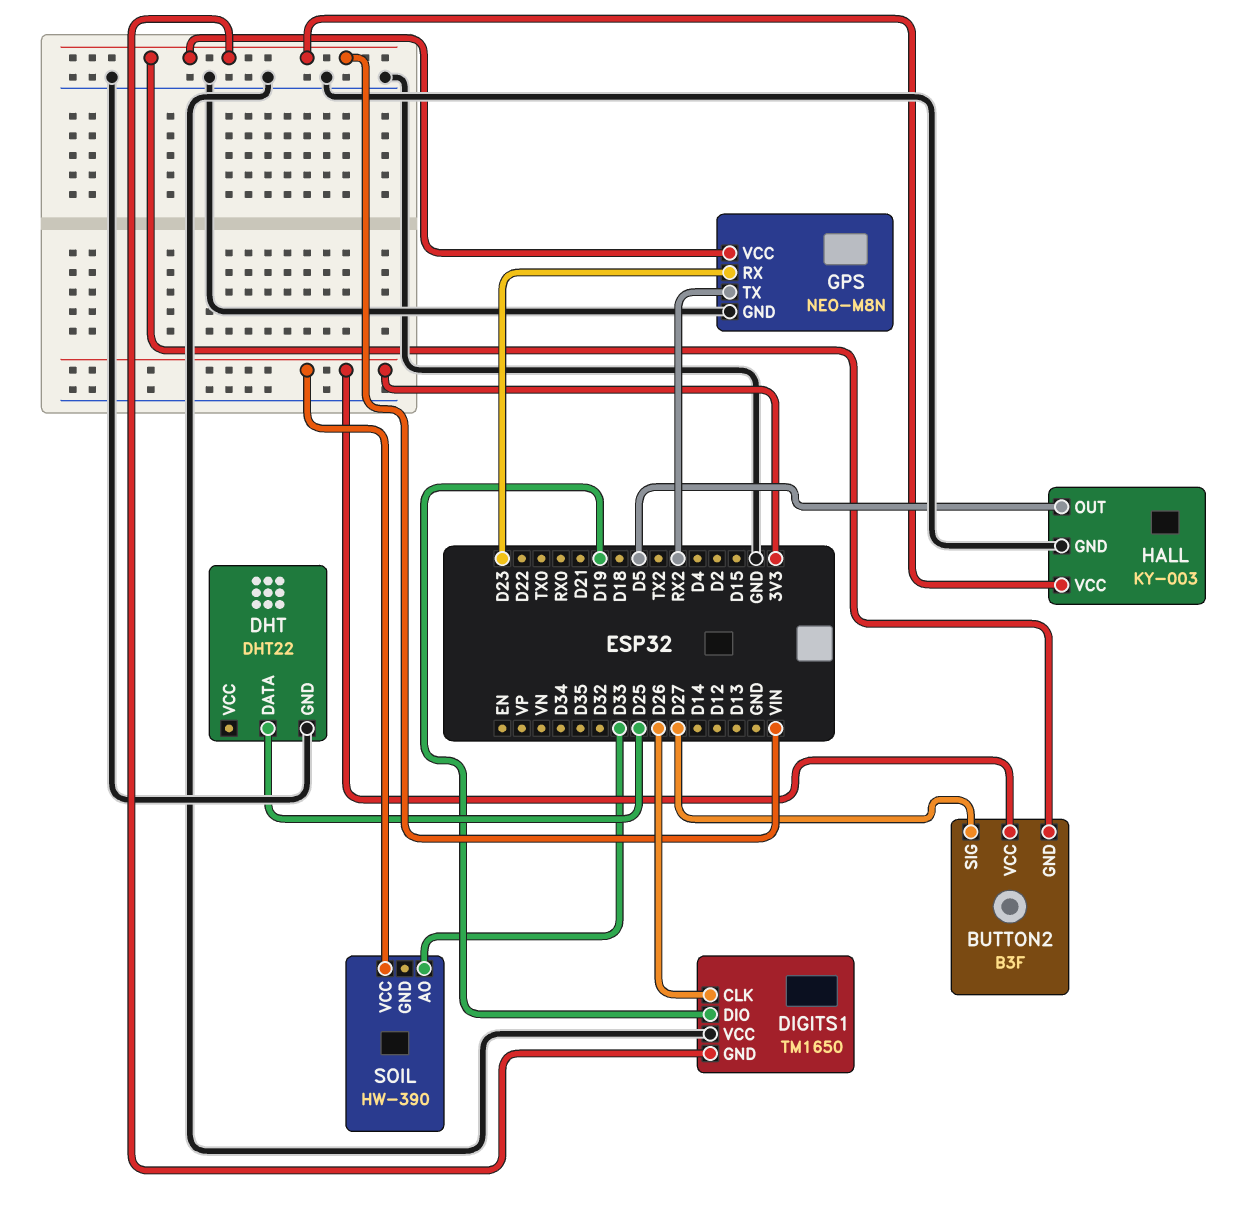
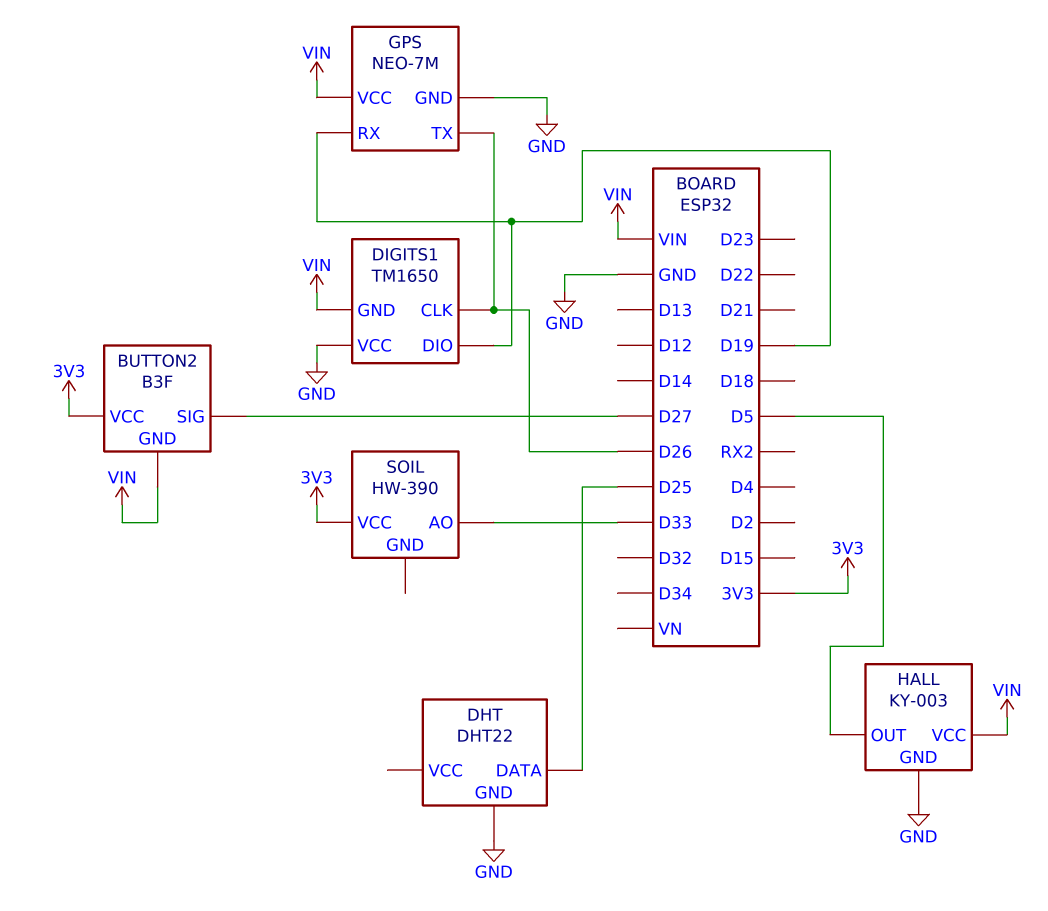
GPS: NEO-M8N -> NEO-7M
GPS pin RX: D23 -> D19
GPS pin TX: RX2 -> D26

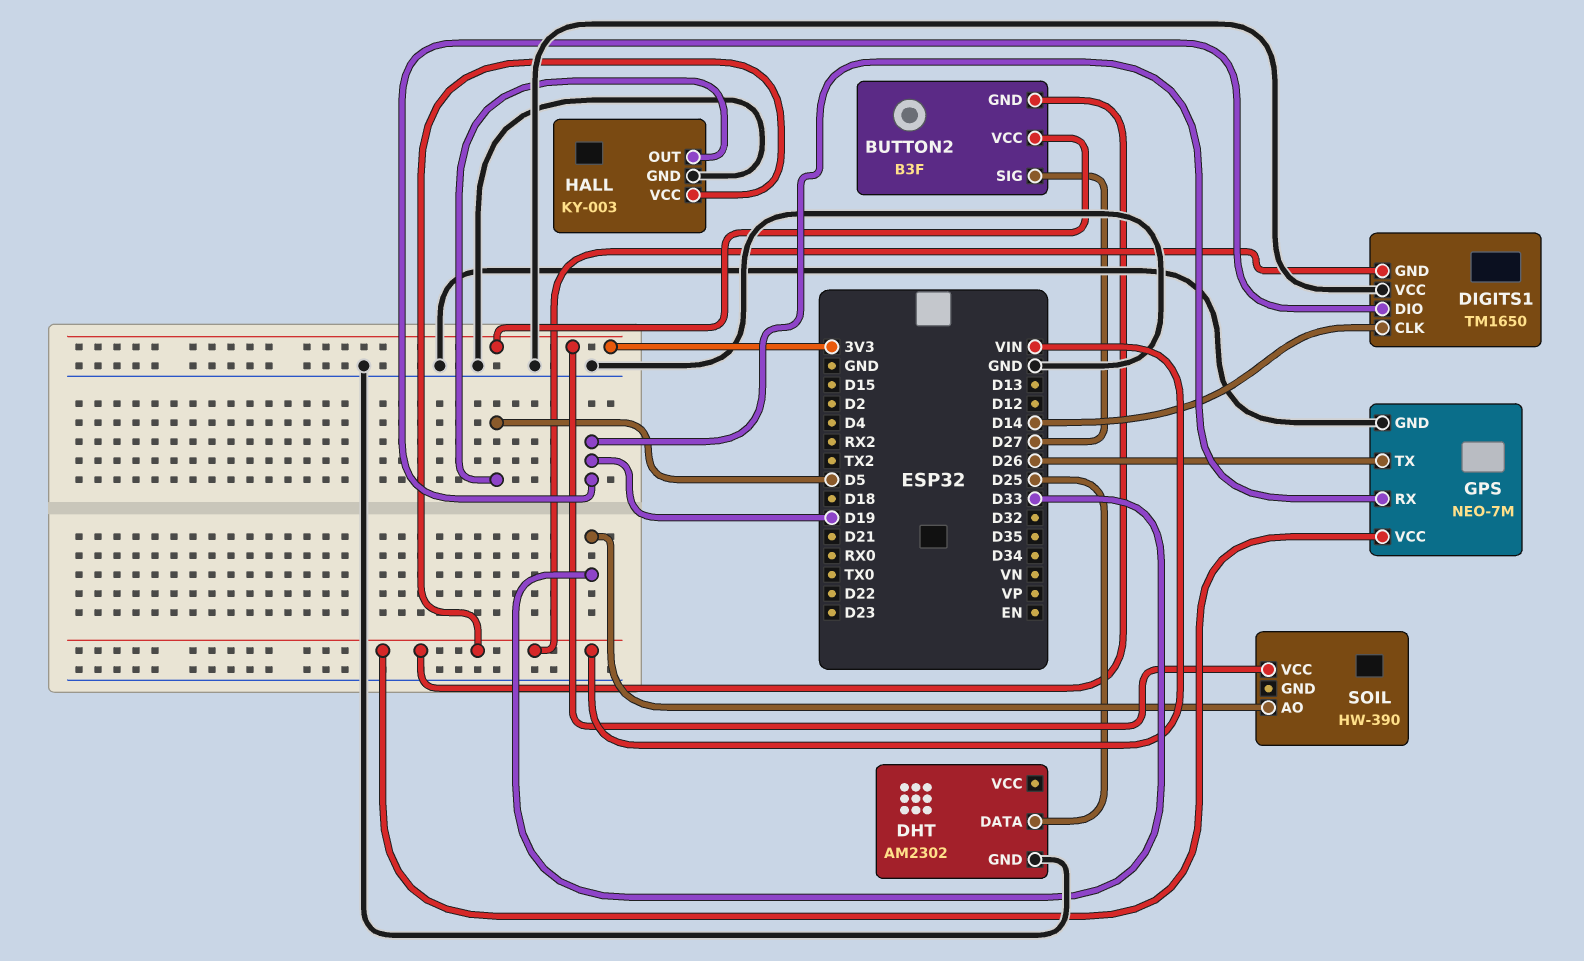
DHT: DHT22 -> AM2302
DIGITS1 pin CLK: D26 -> D14

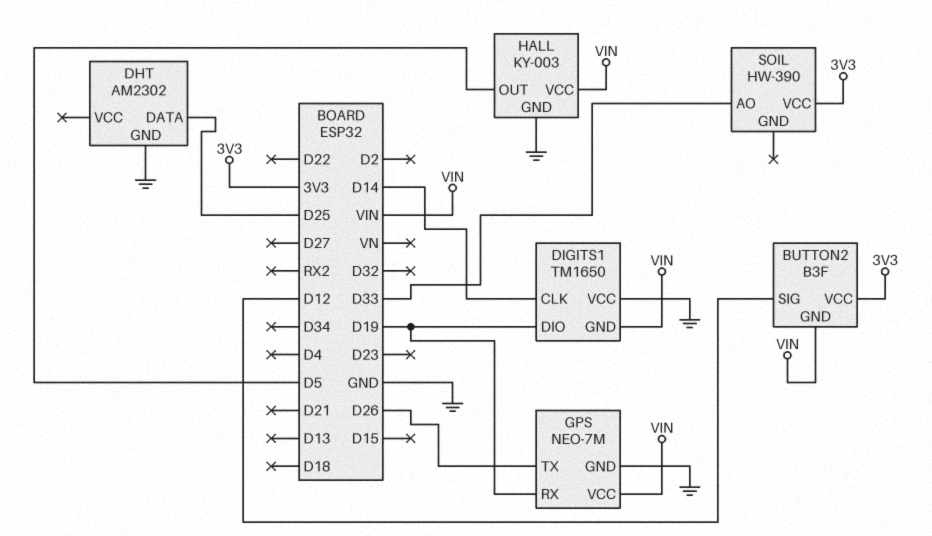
BUTTON2 pin SIG: D27 -> D12

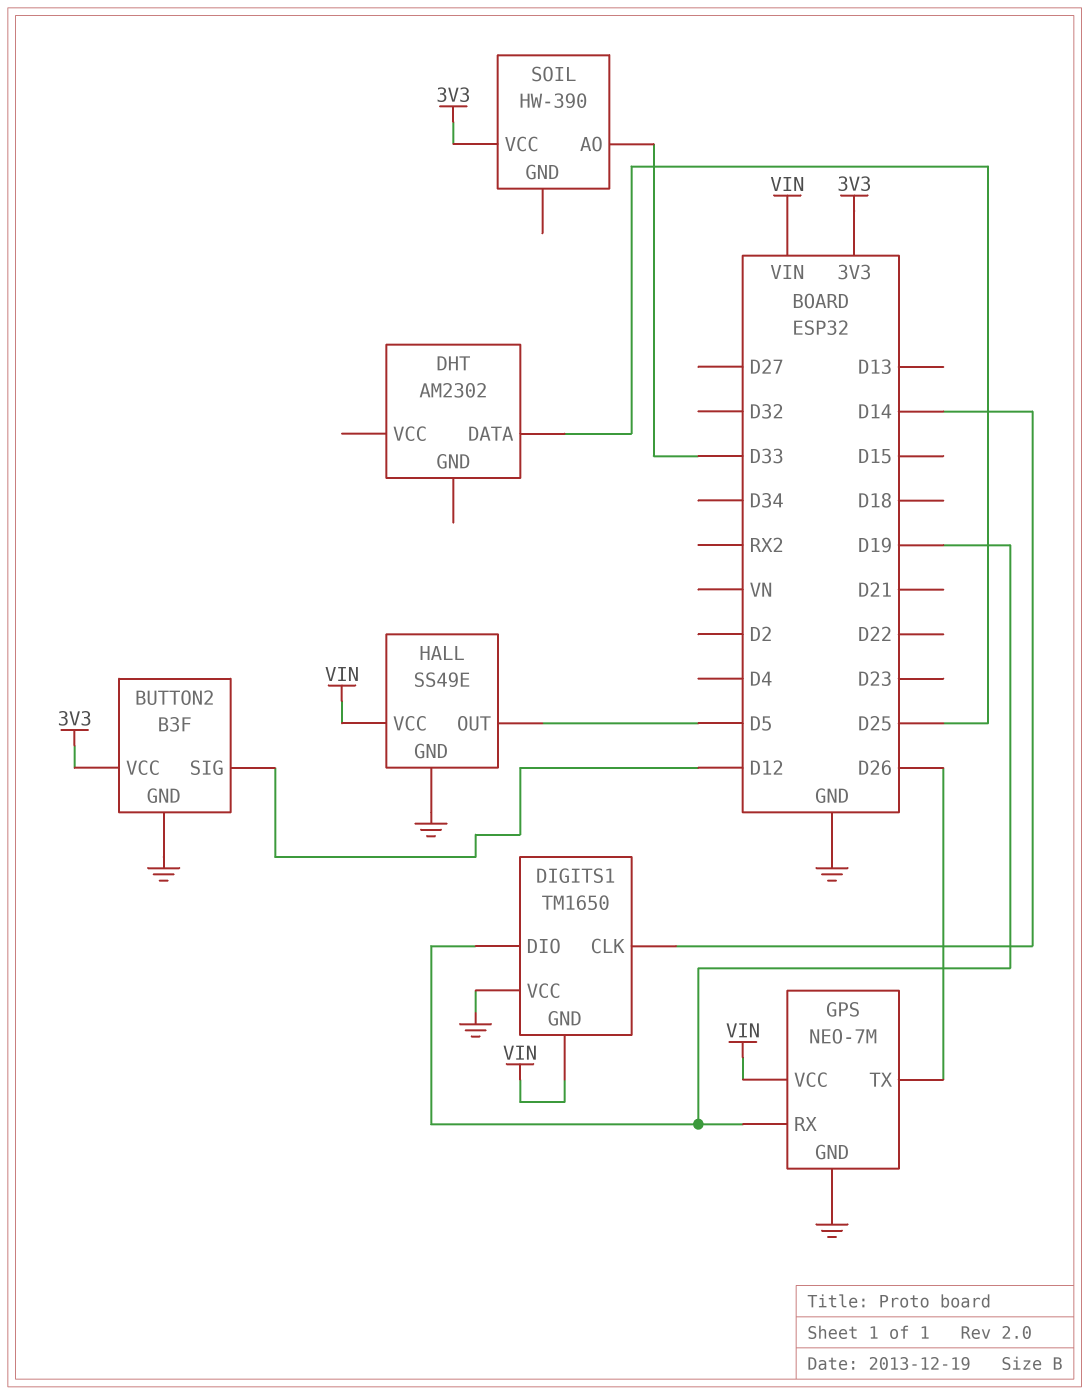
BUTTON2 pin GND: VIN -> GND
DHT pin GND: GND -> none
HALL: KY-003 -> SS49E

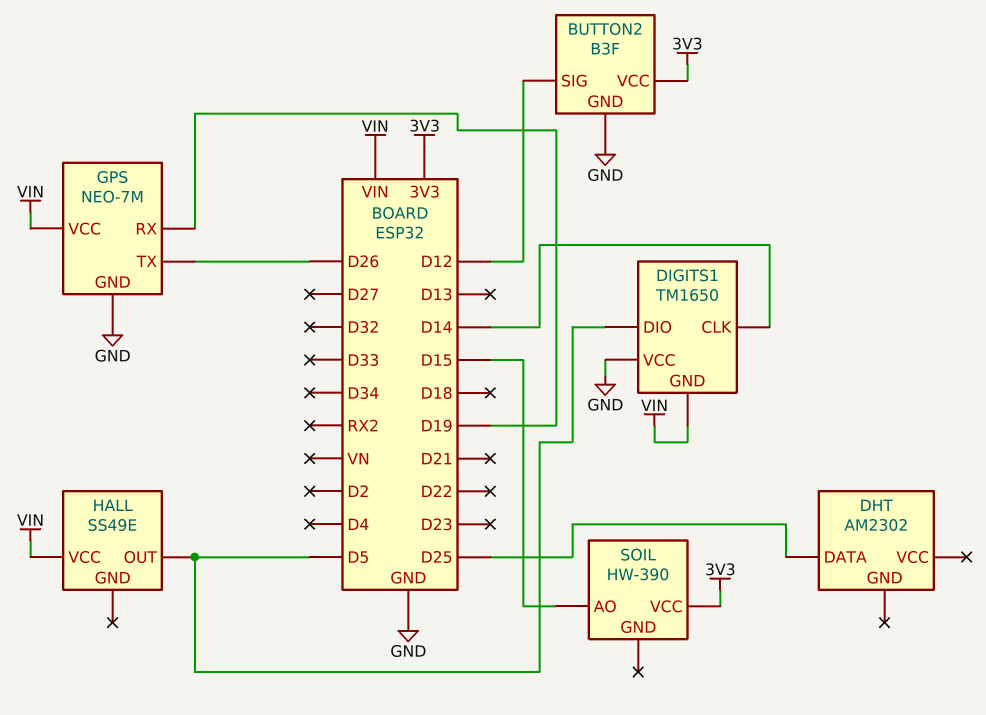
DIGITS1 pin DIO: D19 -> D5
HALL pin GND: GND -> none
SOIL pin AO: D33 -> D15

